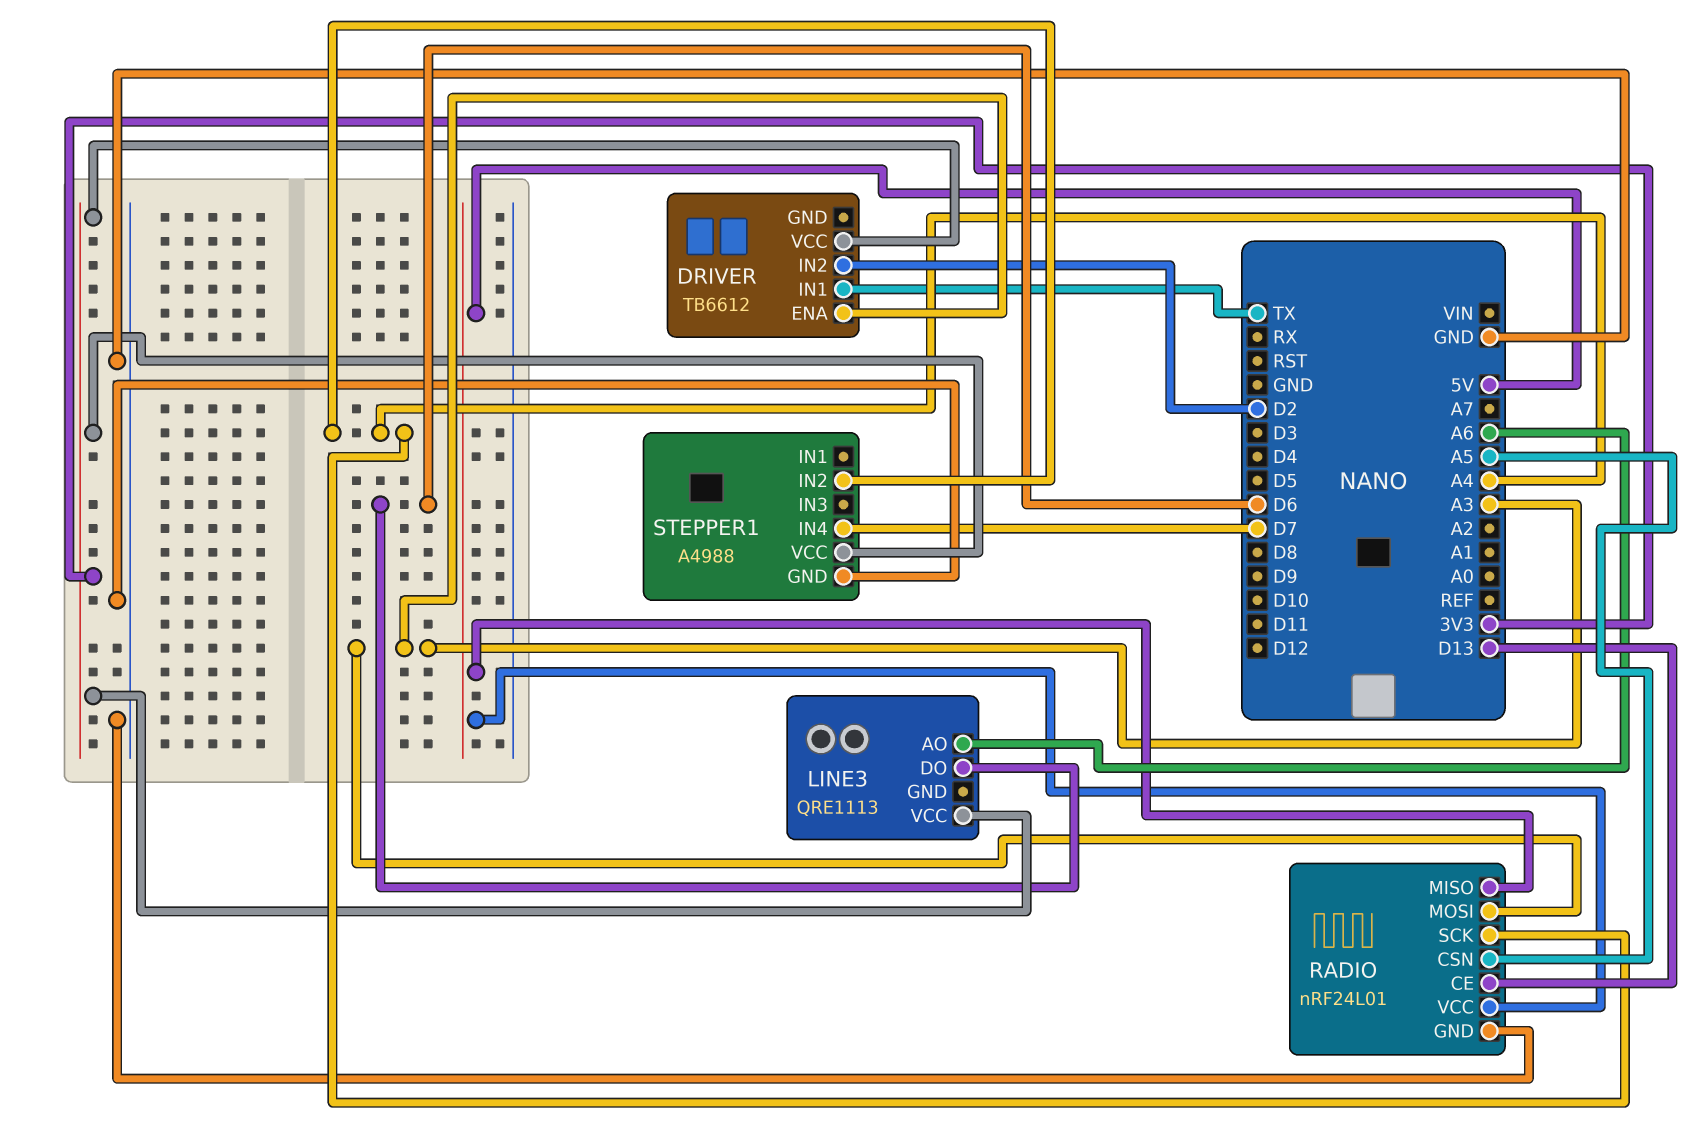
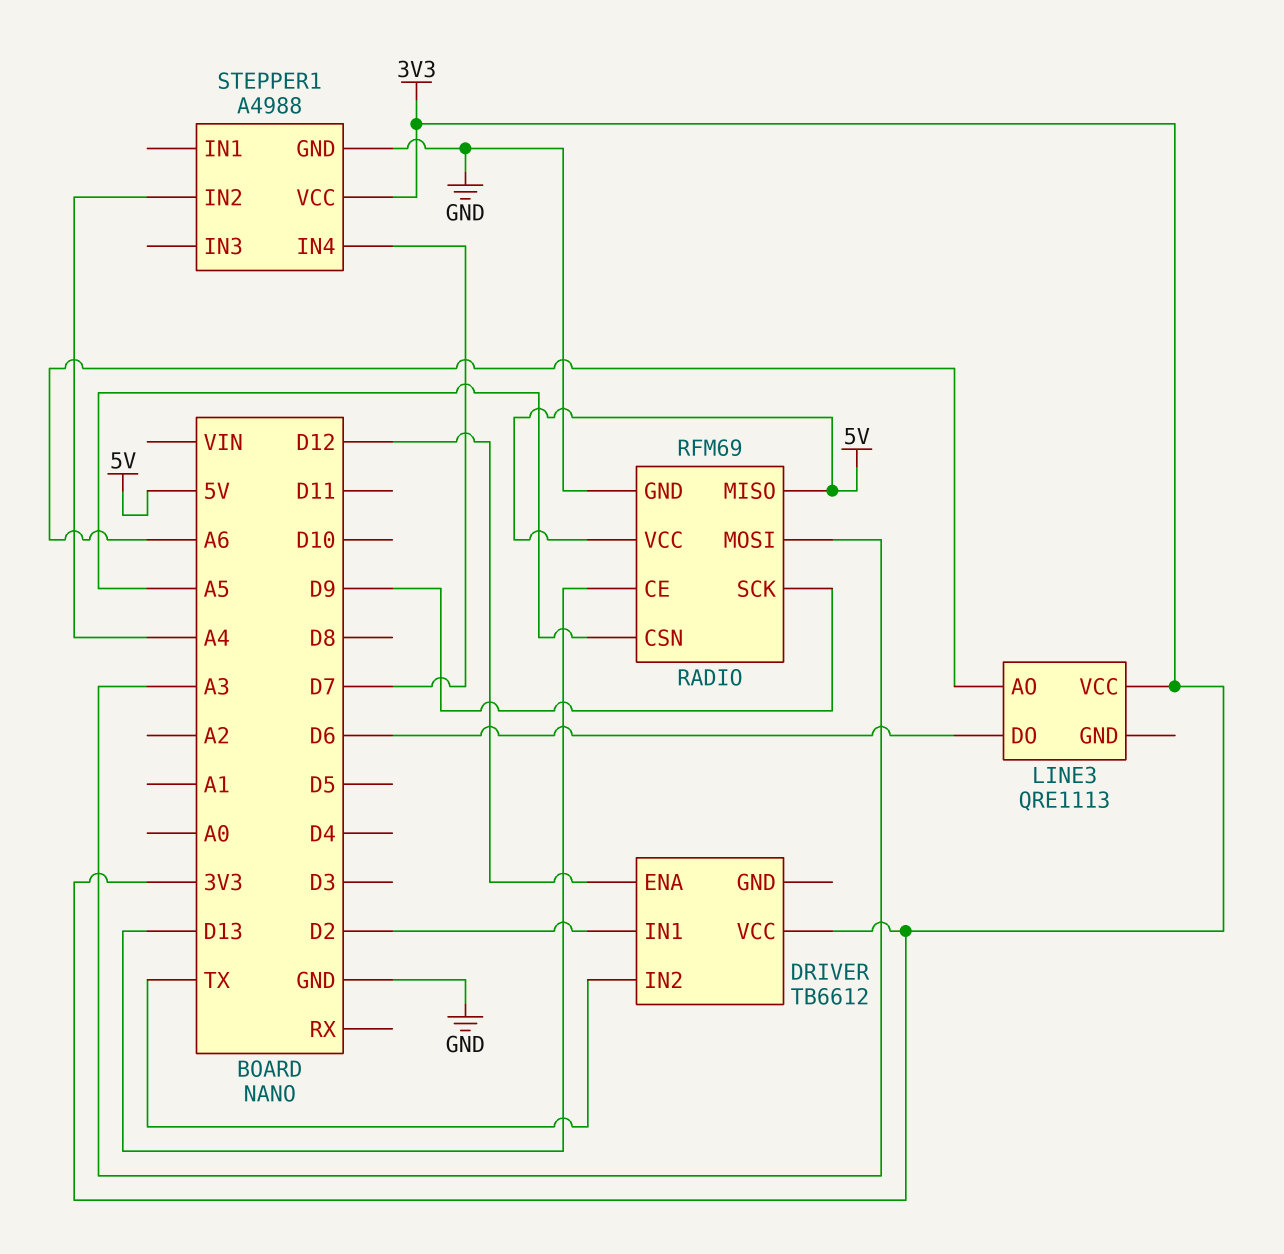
DRIVER pin ENA: A3 -> D12
DRIVER pin IN1: TX -> D2
DRIVER pin IN2: D2 -> TX
RADIO: nRF24L01 -> RFM69
RADIO pin SCK: A4 -> D9

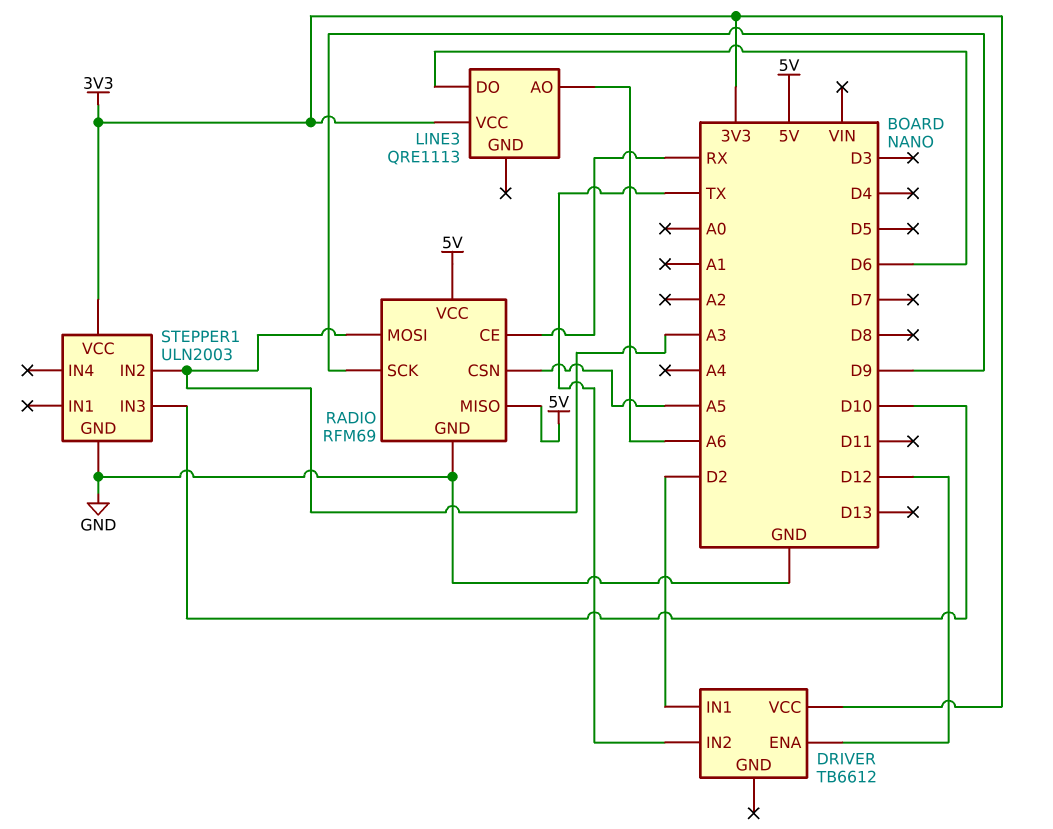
RADIO pin CE: D13 -> RX
STEPPER1: A4988 -> ULN2003
STEPPER1 pin IN2: A4 -> A3
STEPPER1 pin IN3: none -> D10
STEPPER1 pin IN4: D7 -> none

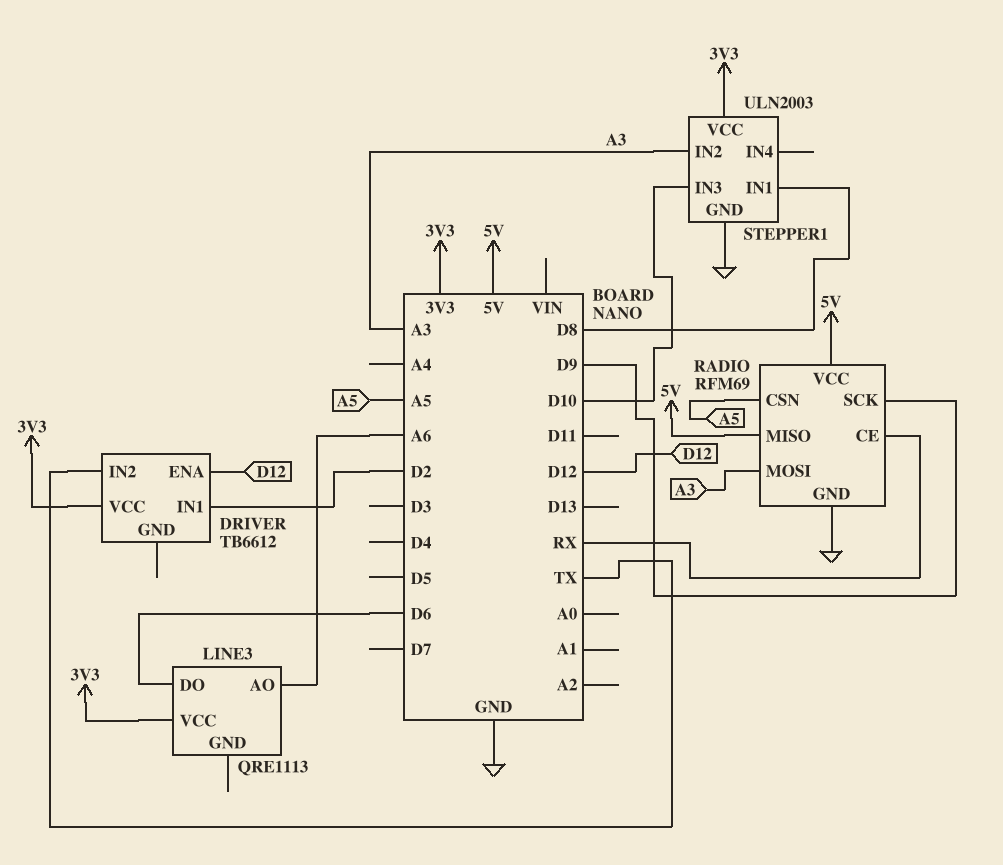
STEPPER1 pin IN1: none -> D8

